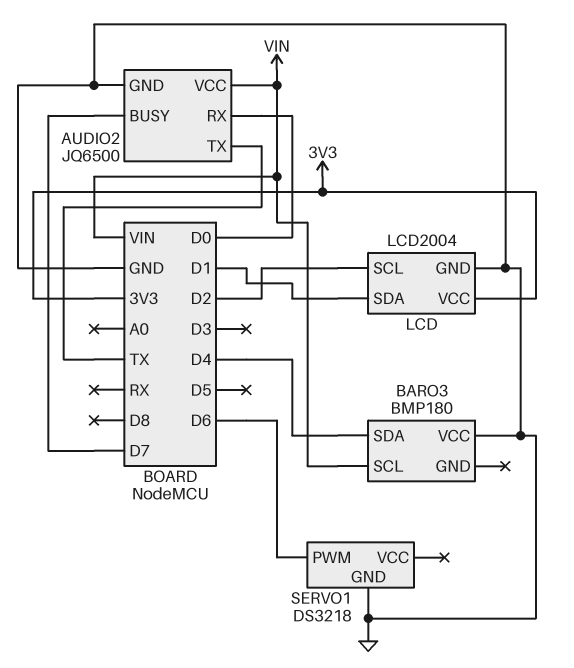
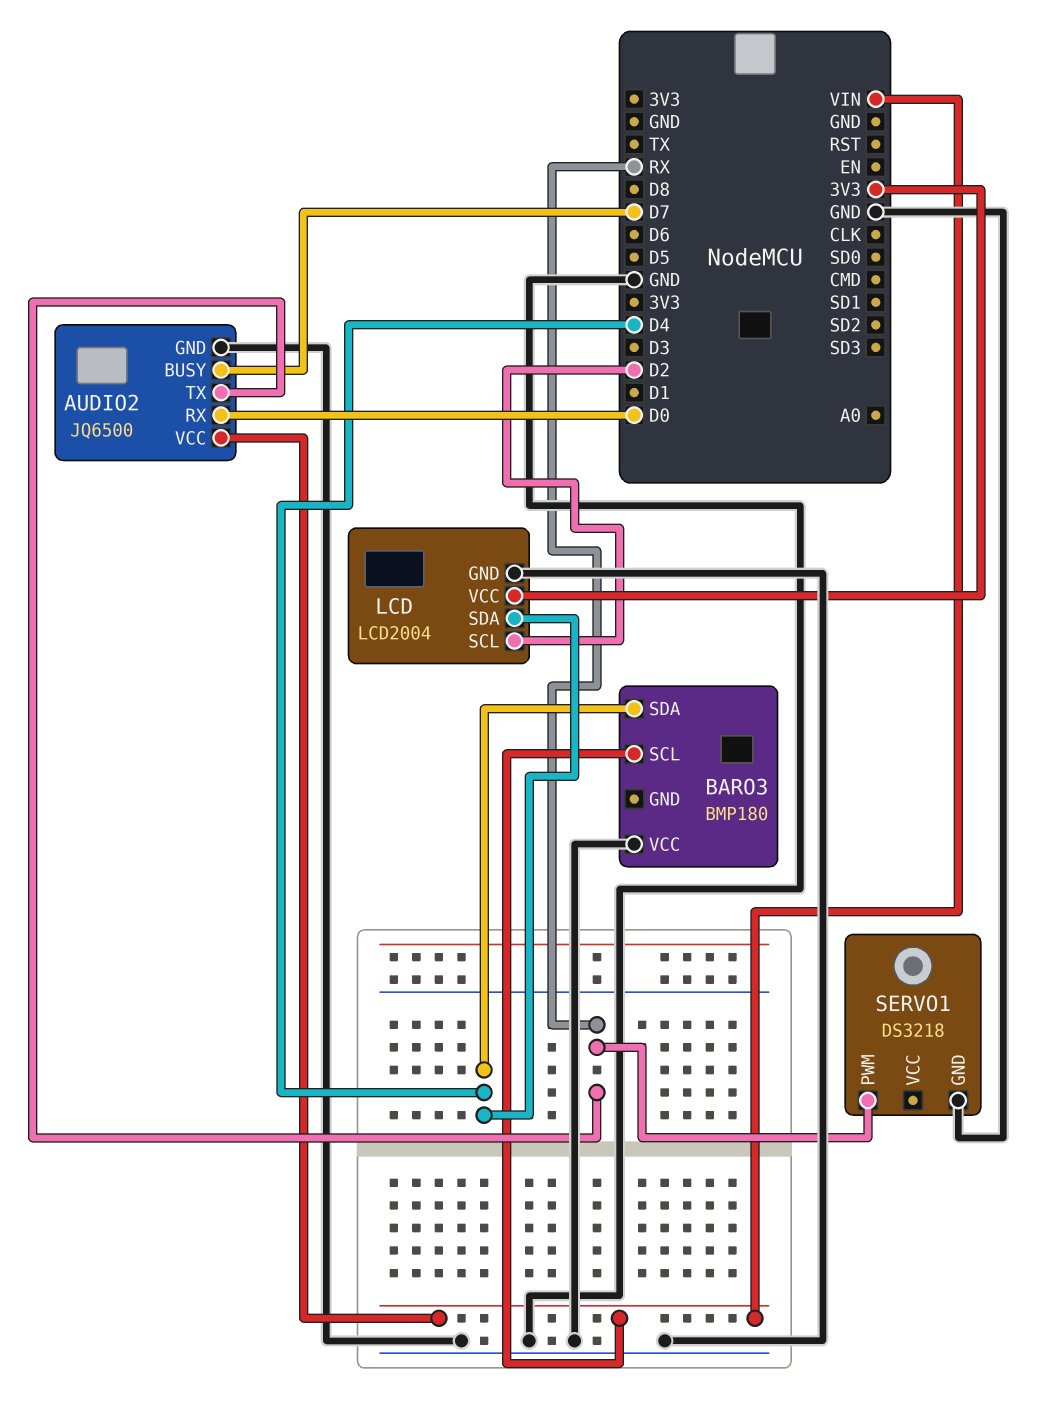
AUDIO2 pin TX: TX -> RX
LCD pin SDA: D1 -> D4
SERVO1 pin PWM: D6 -> RX

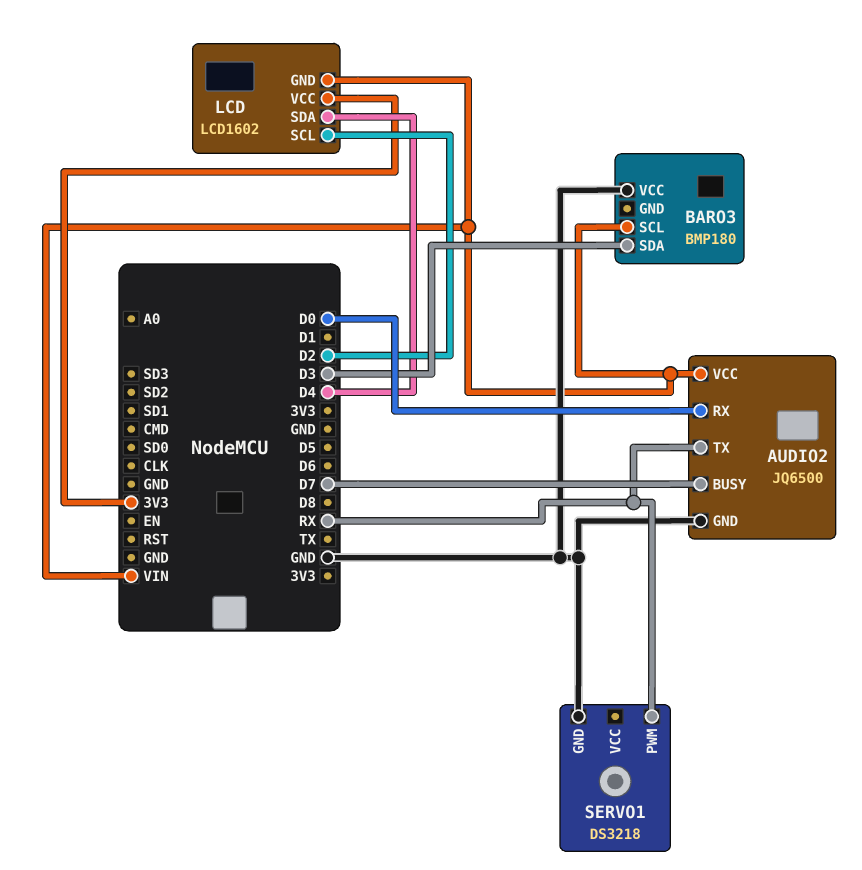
BARO3 pin SDA: D4 -> D3
LCD: LCD2004 -> LCD1602
LCD pin GND: GND -> VIN

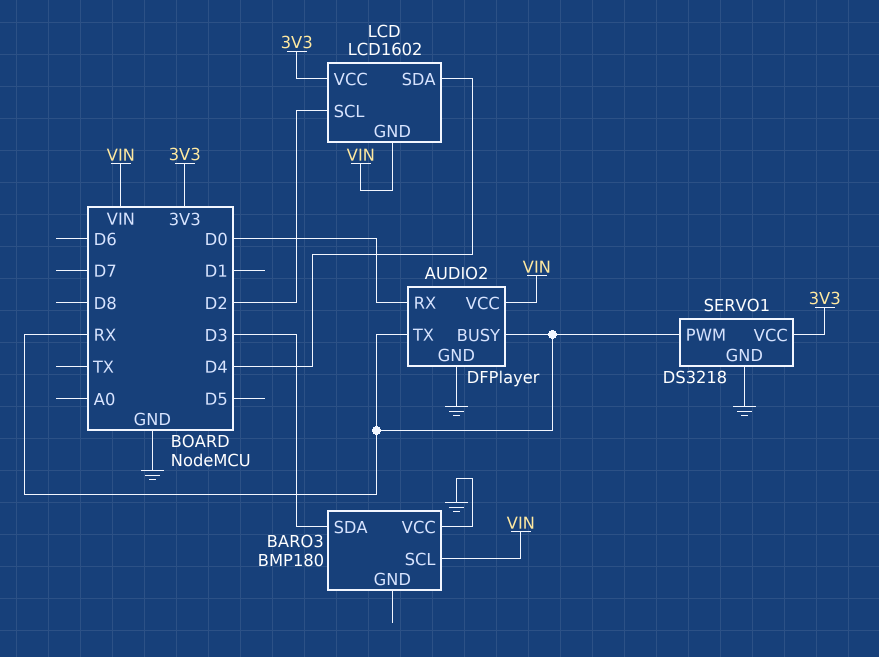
AUDIO2: JQ6500 -> DFPlayer
AUDIO2 pin BUSY: D7 -> RX
SERVO1 pin VCC: none -> 3V3

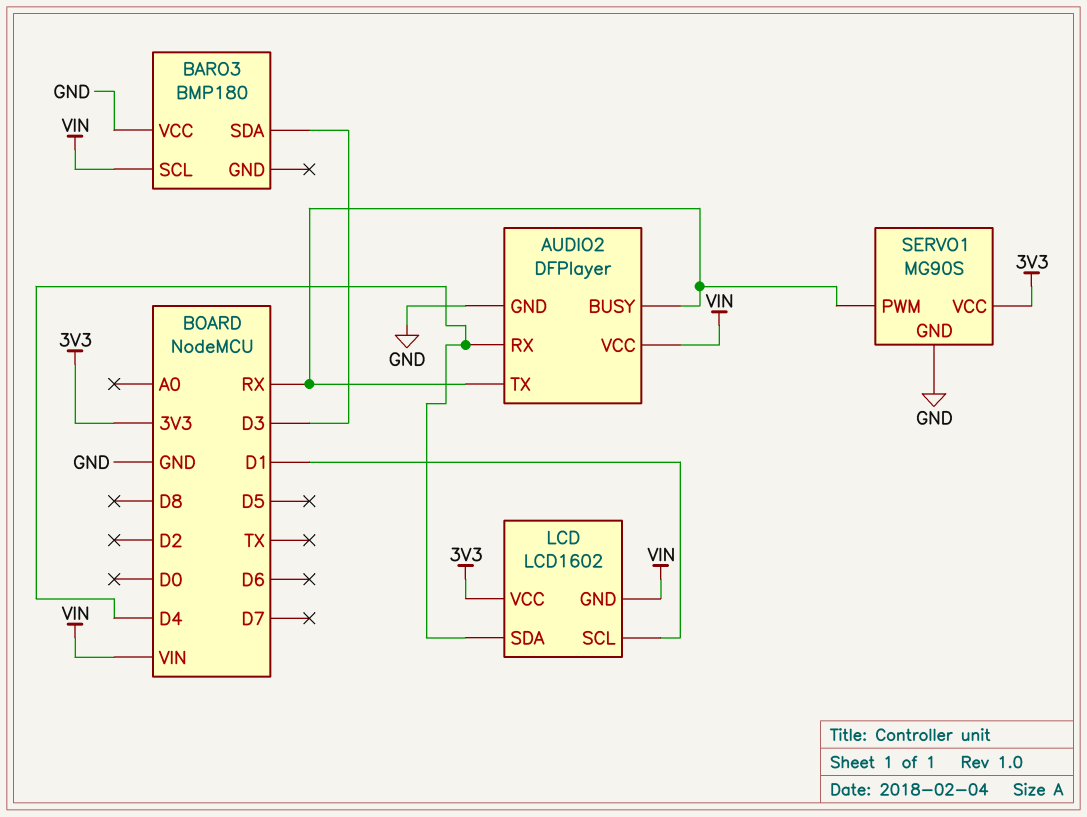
AUDIO2 pin RX: D0 -> D4
LCD pin SCL: D2 -> D1
SERVO1: DS3218 -> MG90S

